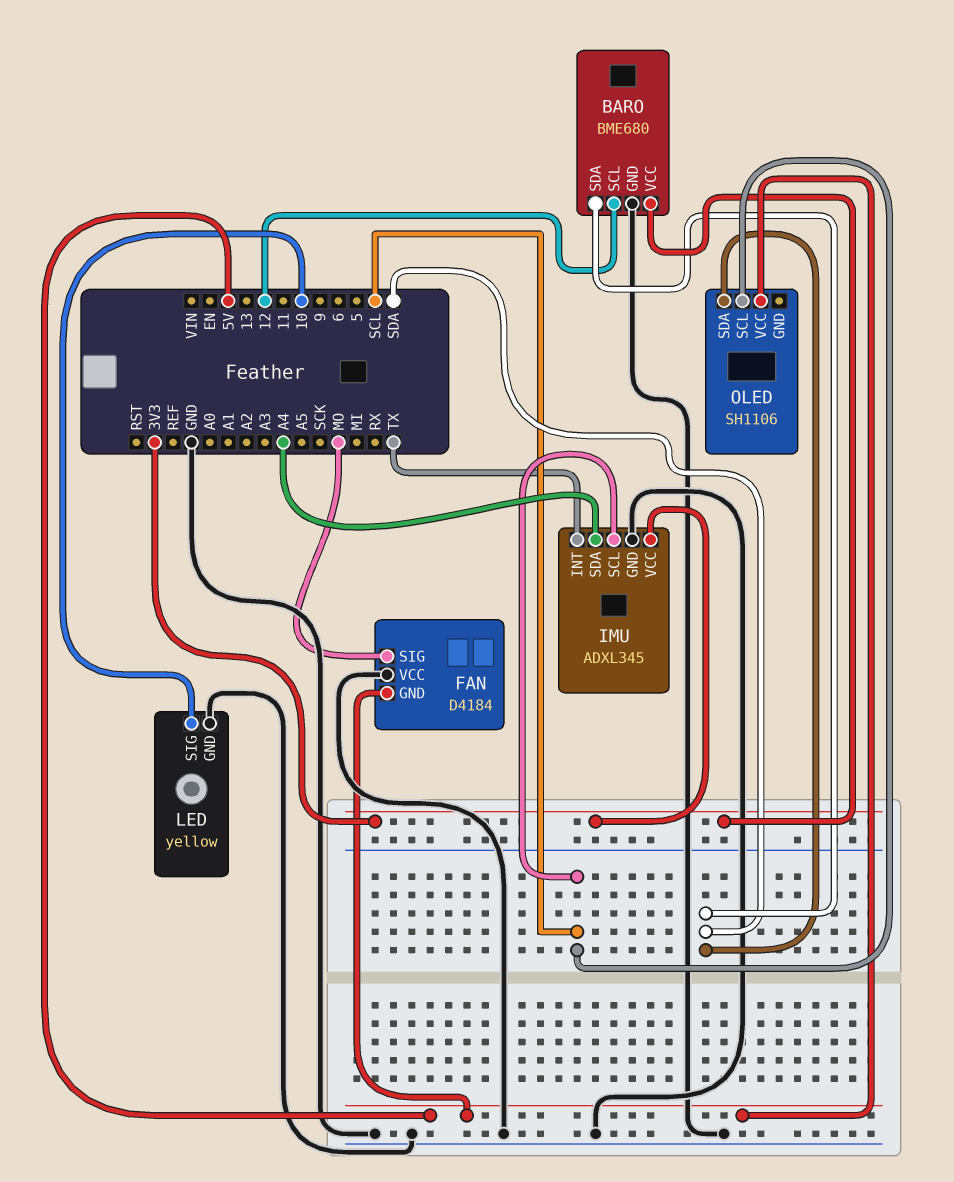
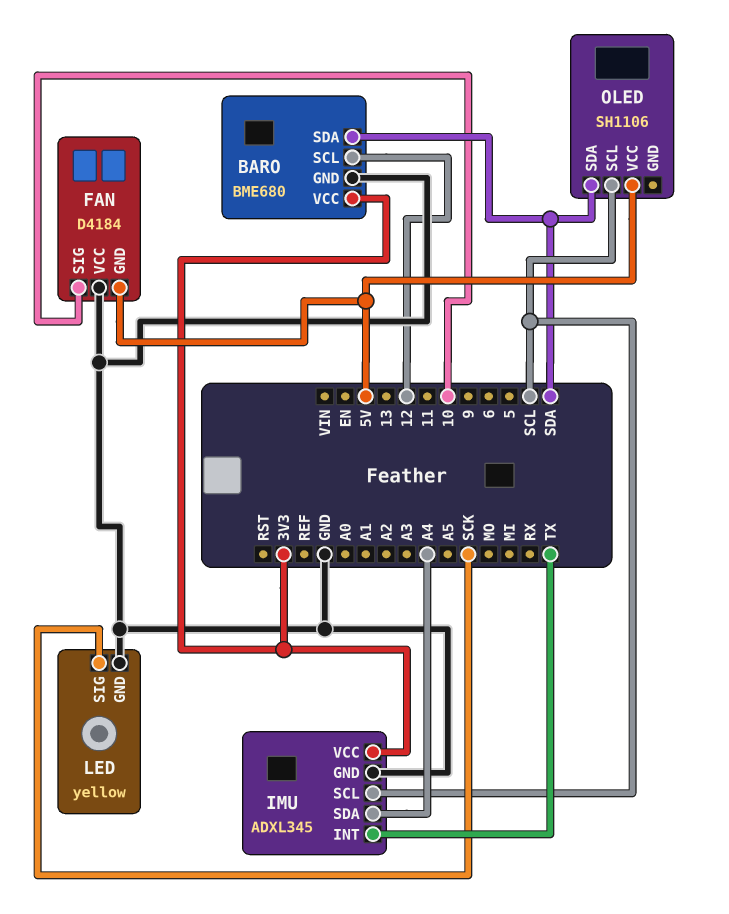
FAN pin SIG: MO -> 10
LED pin SIG: 10 -> SCK

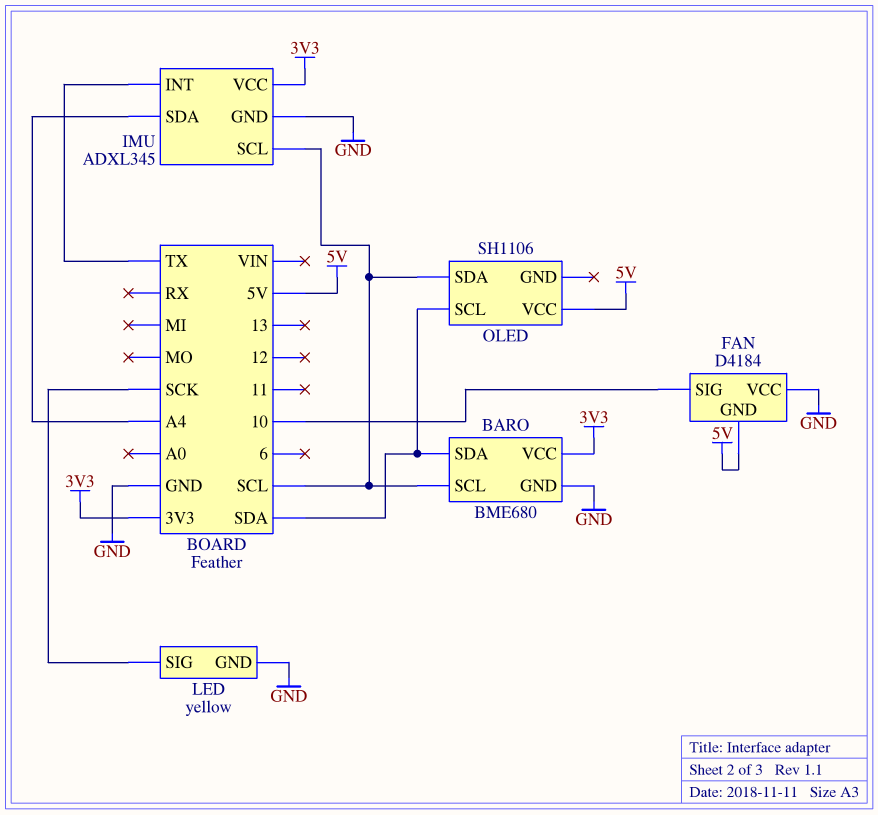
BARO pin SCL: 12 -> SCL
OLED pin SCL: SCL -> SDA
OLED pin SDA: SDA -> SCL

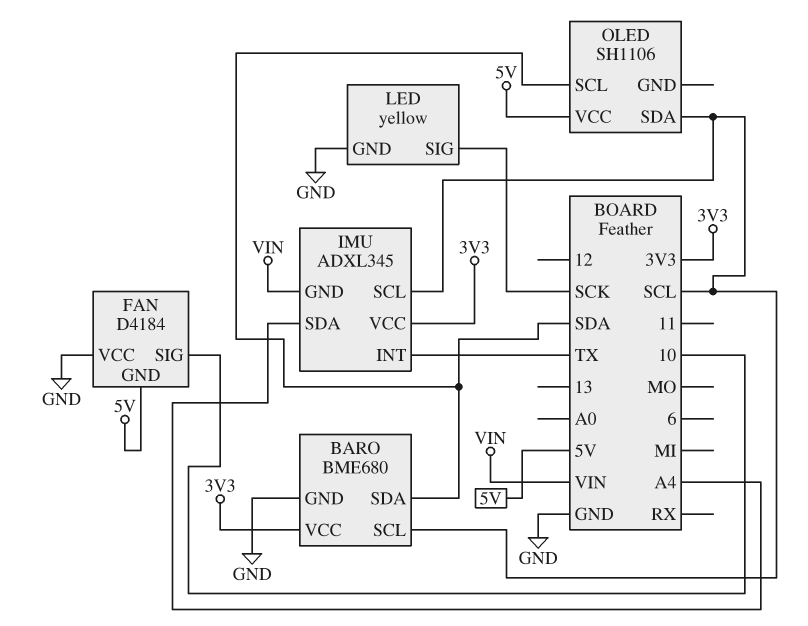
IMU pin GND: GND -> VIN

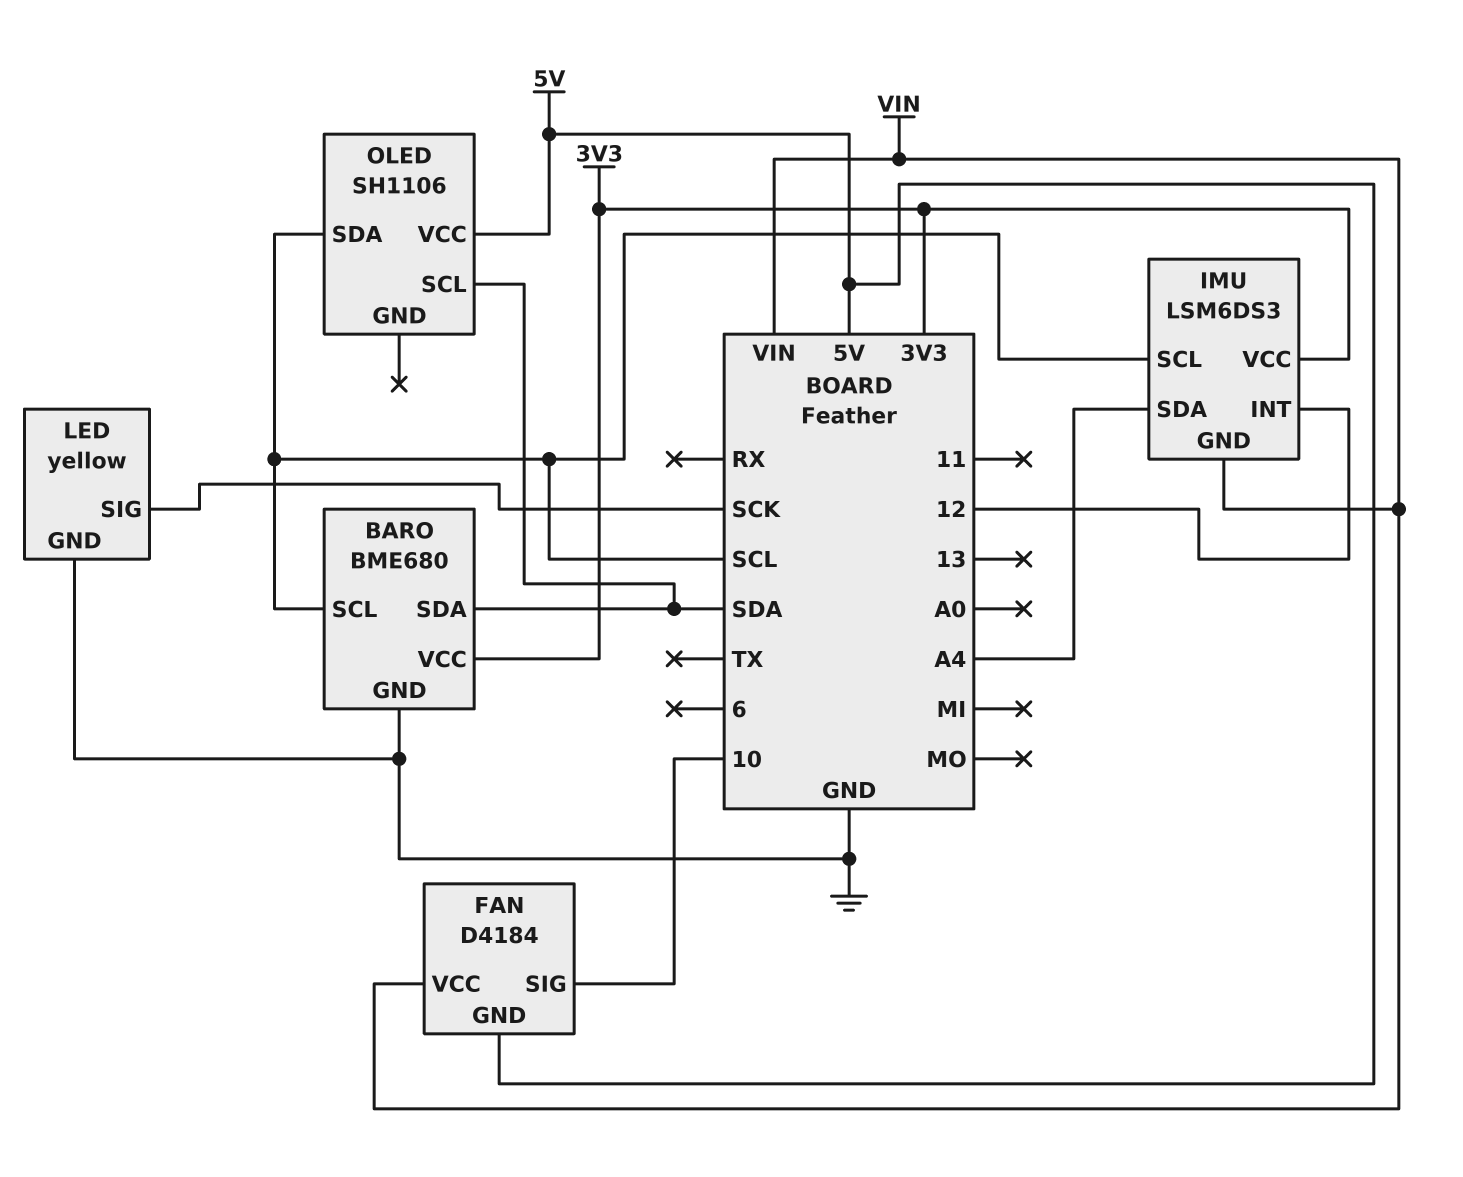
FAN pin VCC: GND -> VIN
IMU: ADXL345 -> LSM6DS3
IMU pin INT: TX -> 12

